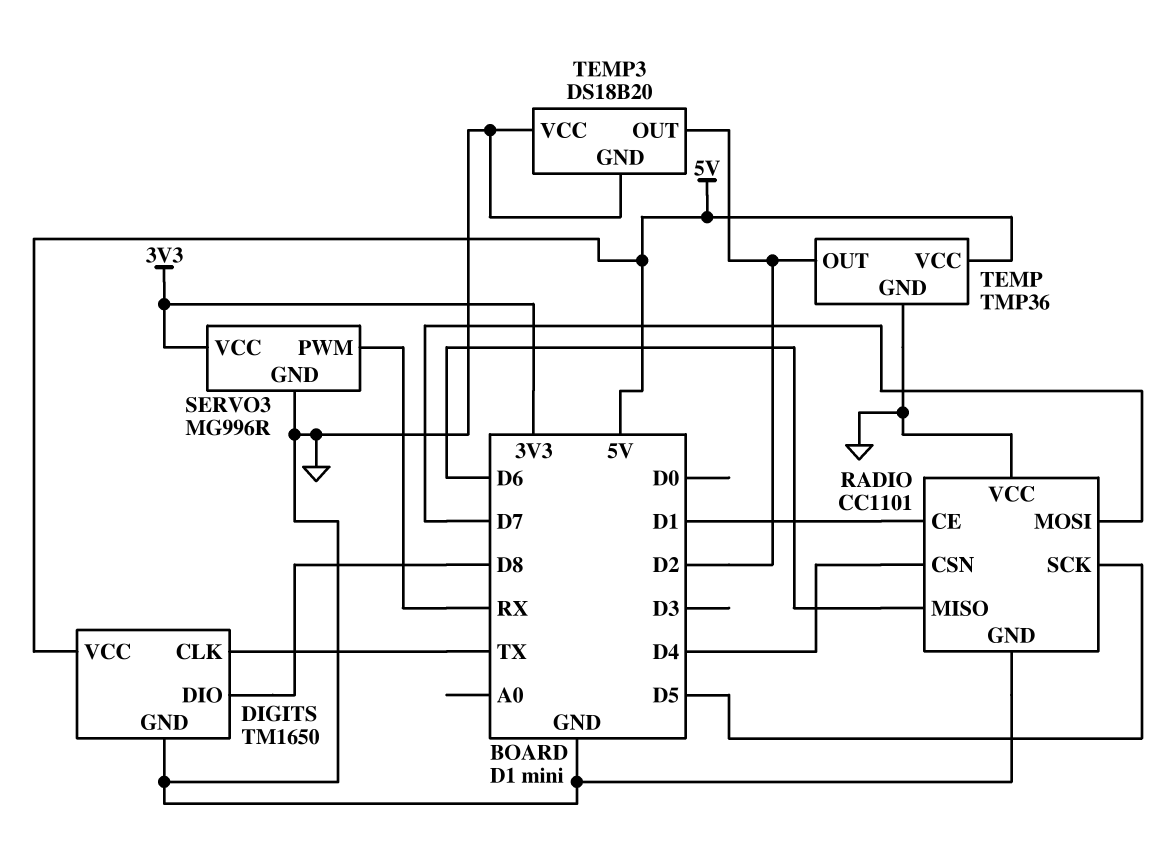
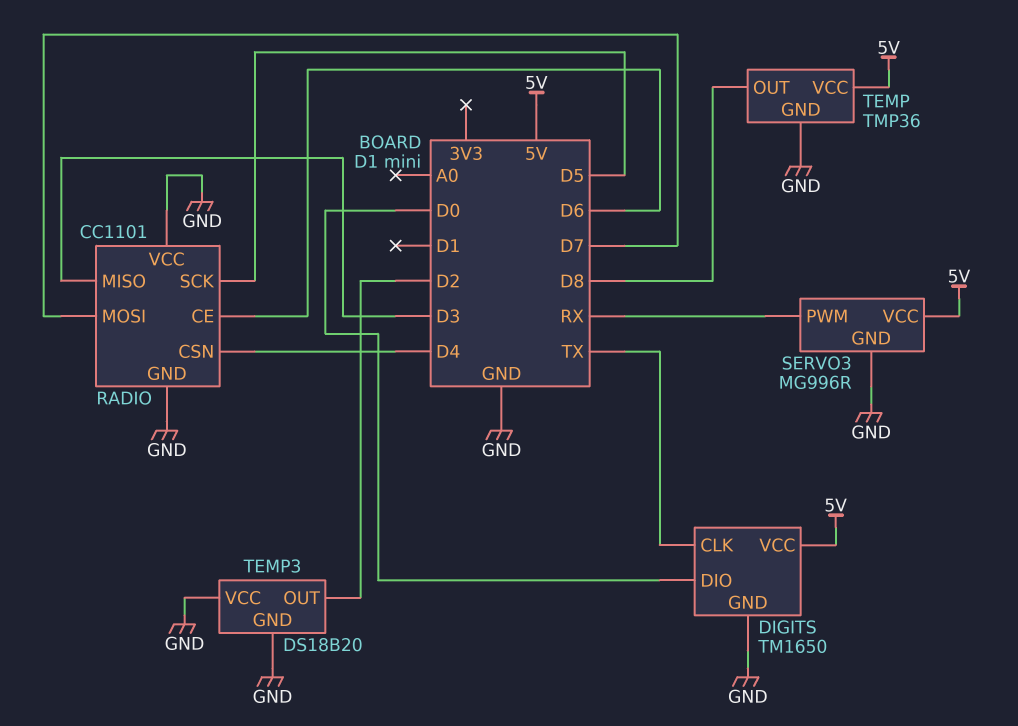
DIGITS pin DIO: D8 -> D0
RADIO pin CE: D1 -> D6
RADIO pin MISO: D6 -> D3
SERVO3 pin VCC: 3V3 -> 5V
TEMP pin OUT: D2 -> D8

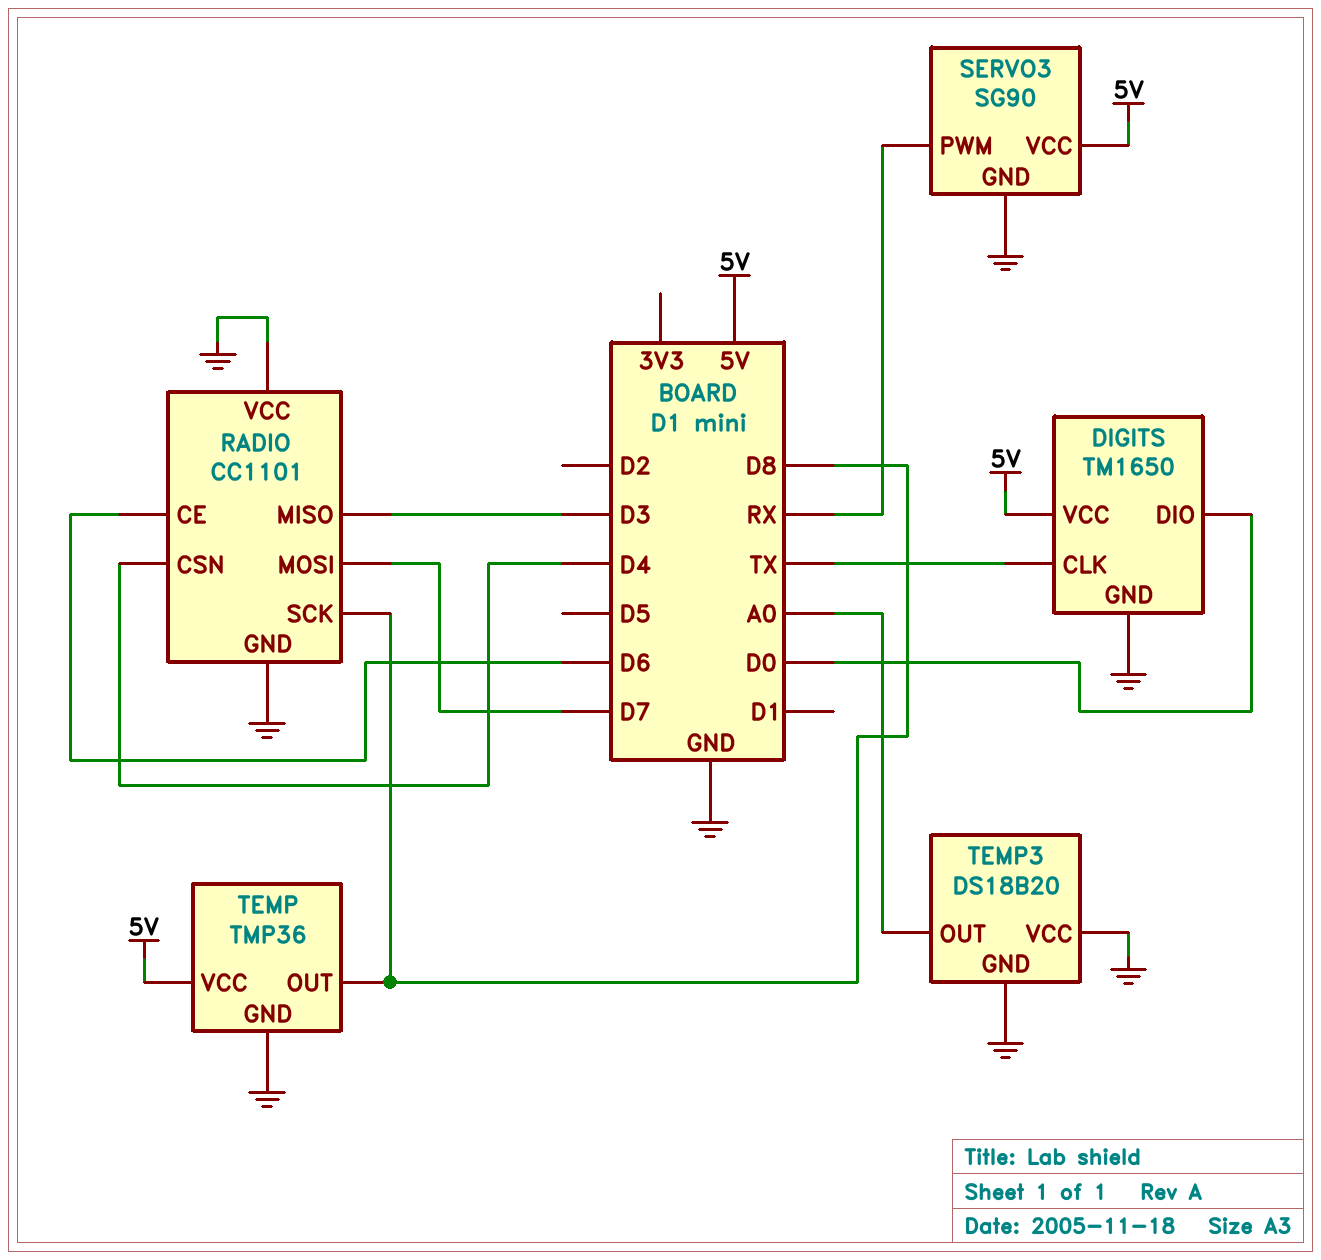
RADIO pin SCK: D5 -> D8
SERVO3: MG996R -> SG90
TEMP3 pin OUT: D2 -> A0

